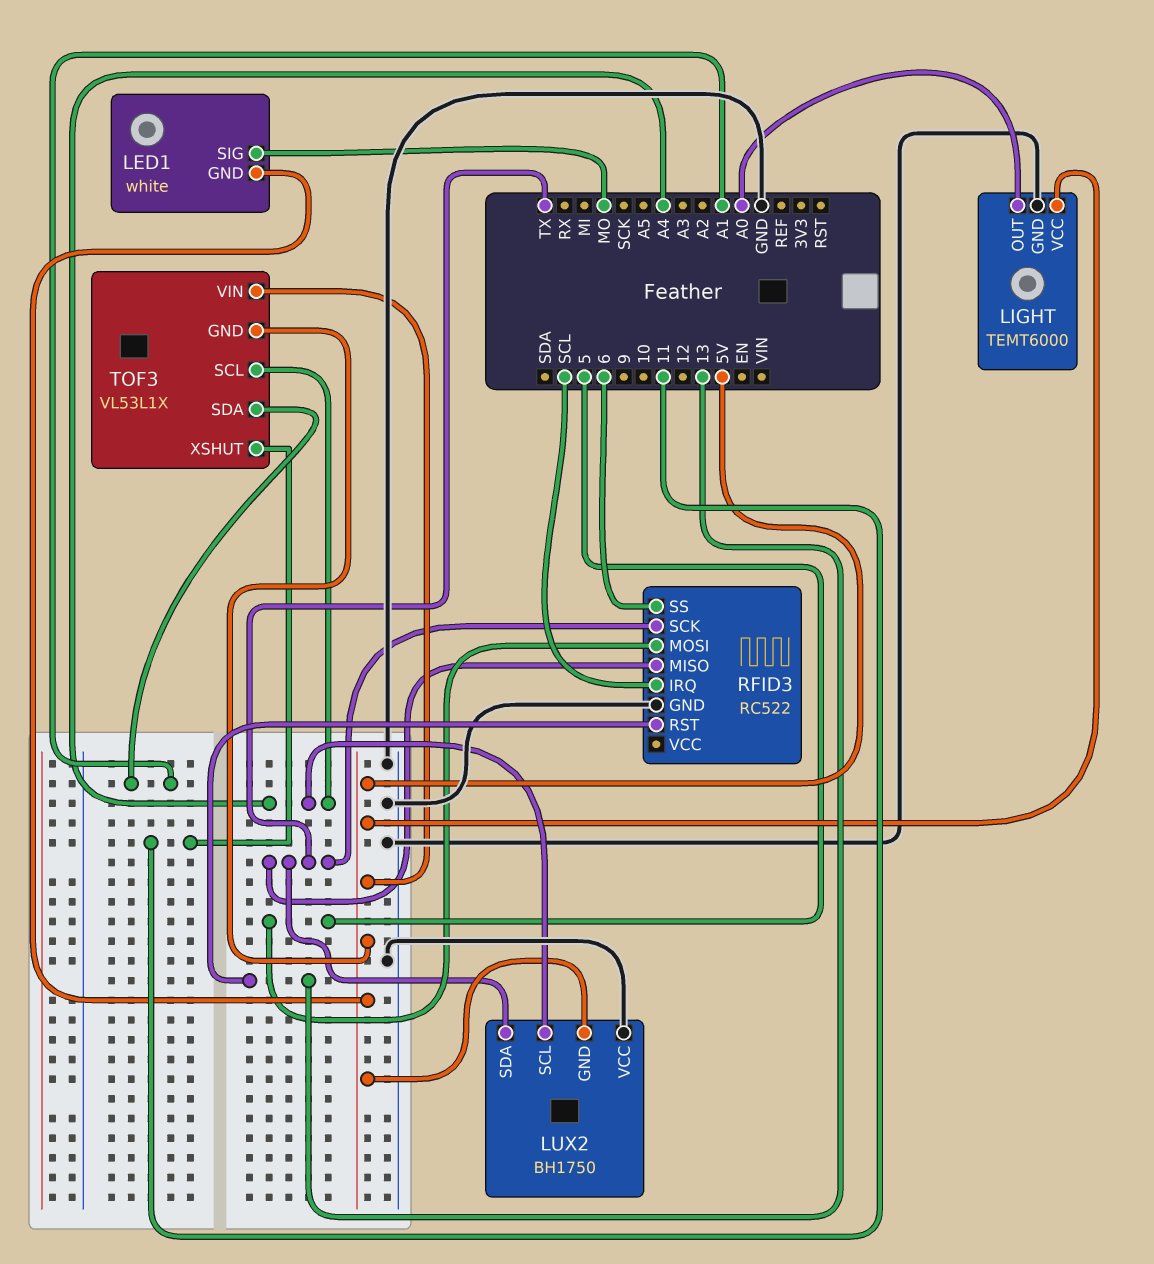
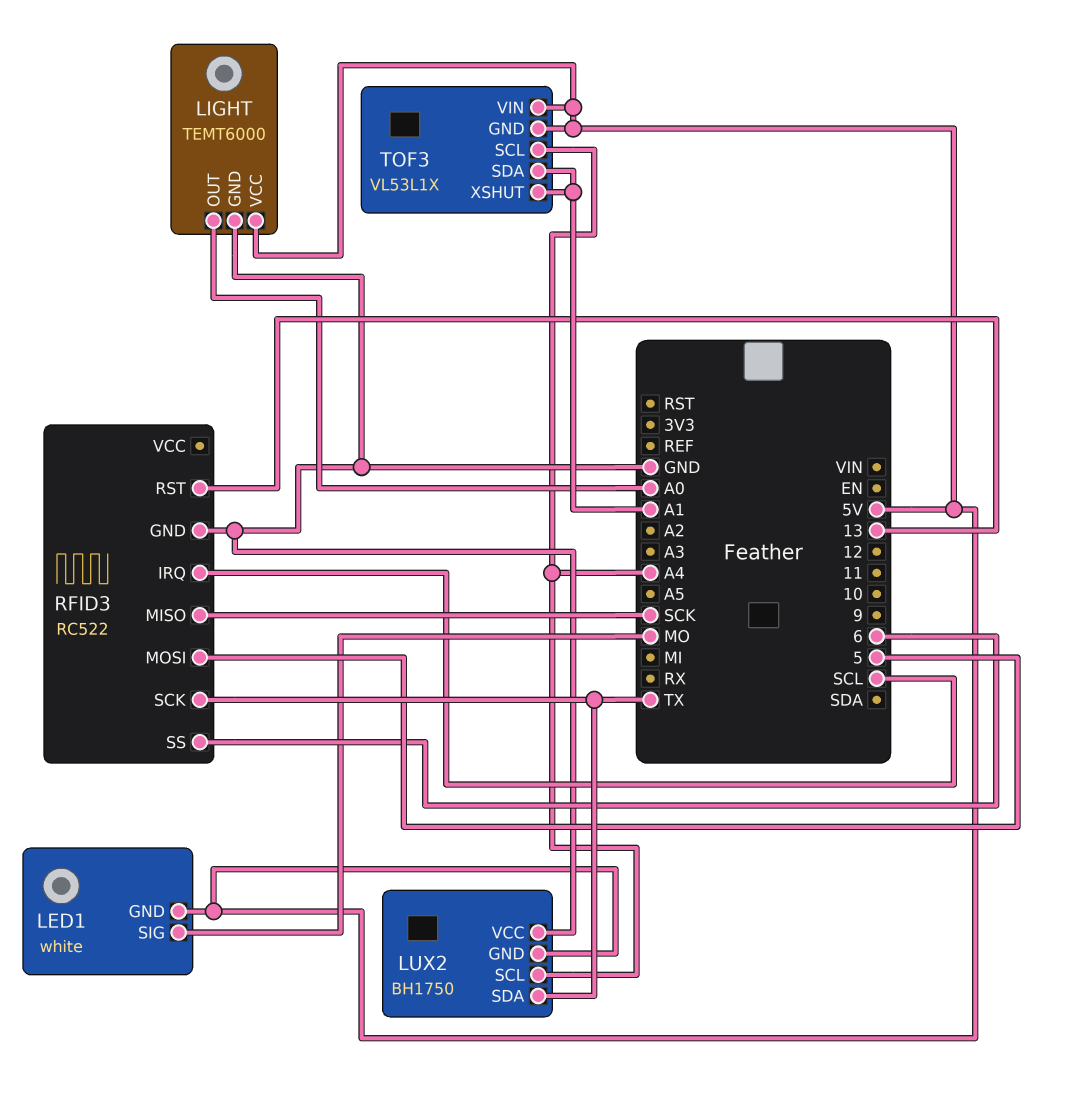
RFID3 pin MISO: TX -> SCK
TOF3 pin XSHUT: 11 -> A1

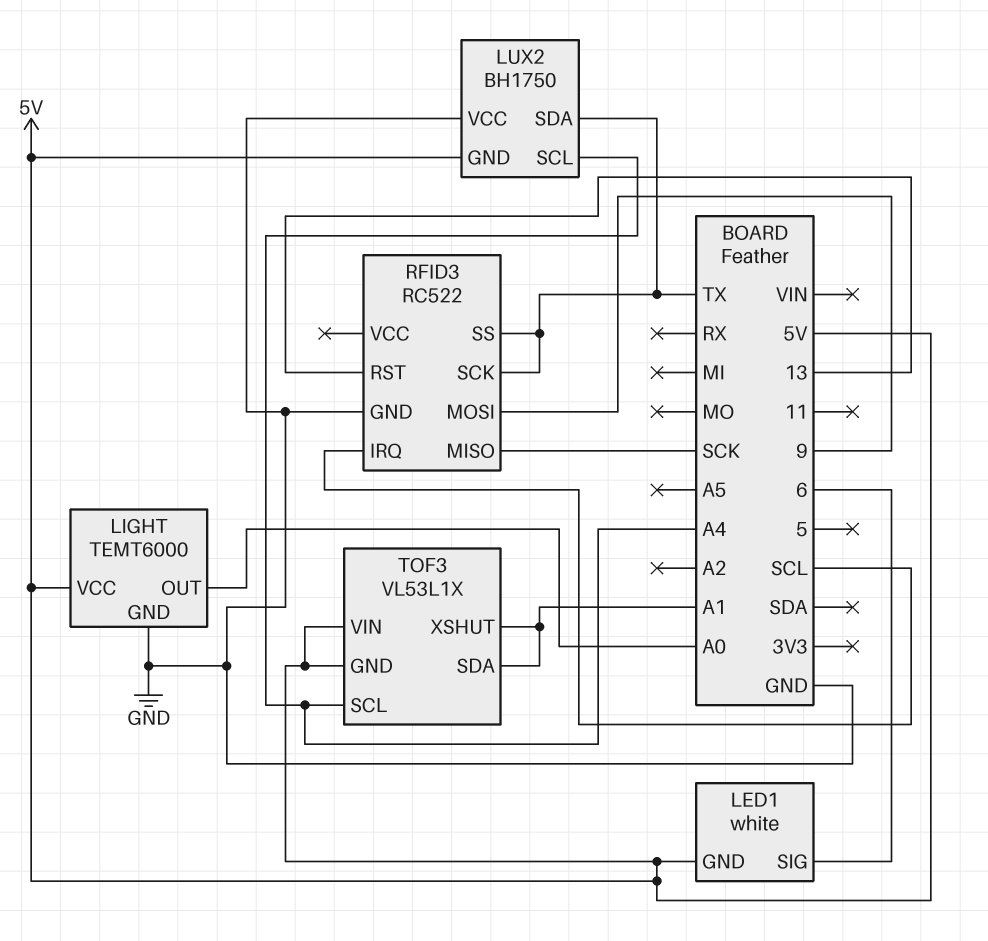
LED1 pin SIG: MO -> 6
RFID3 pin MOSI: 5 -> 9
RFID3 pin SS: 6 -> TX

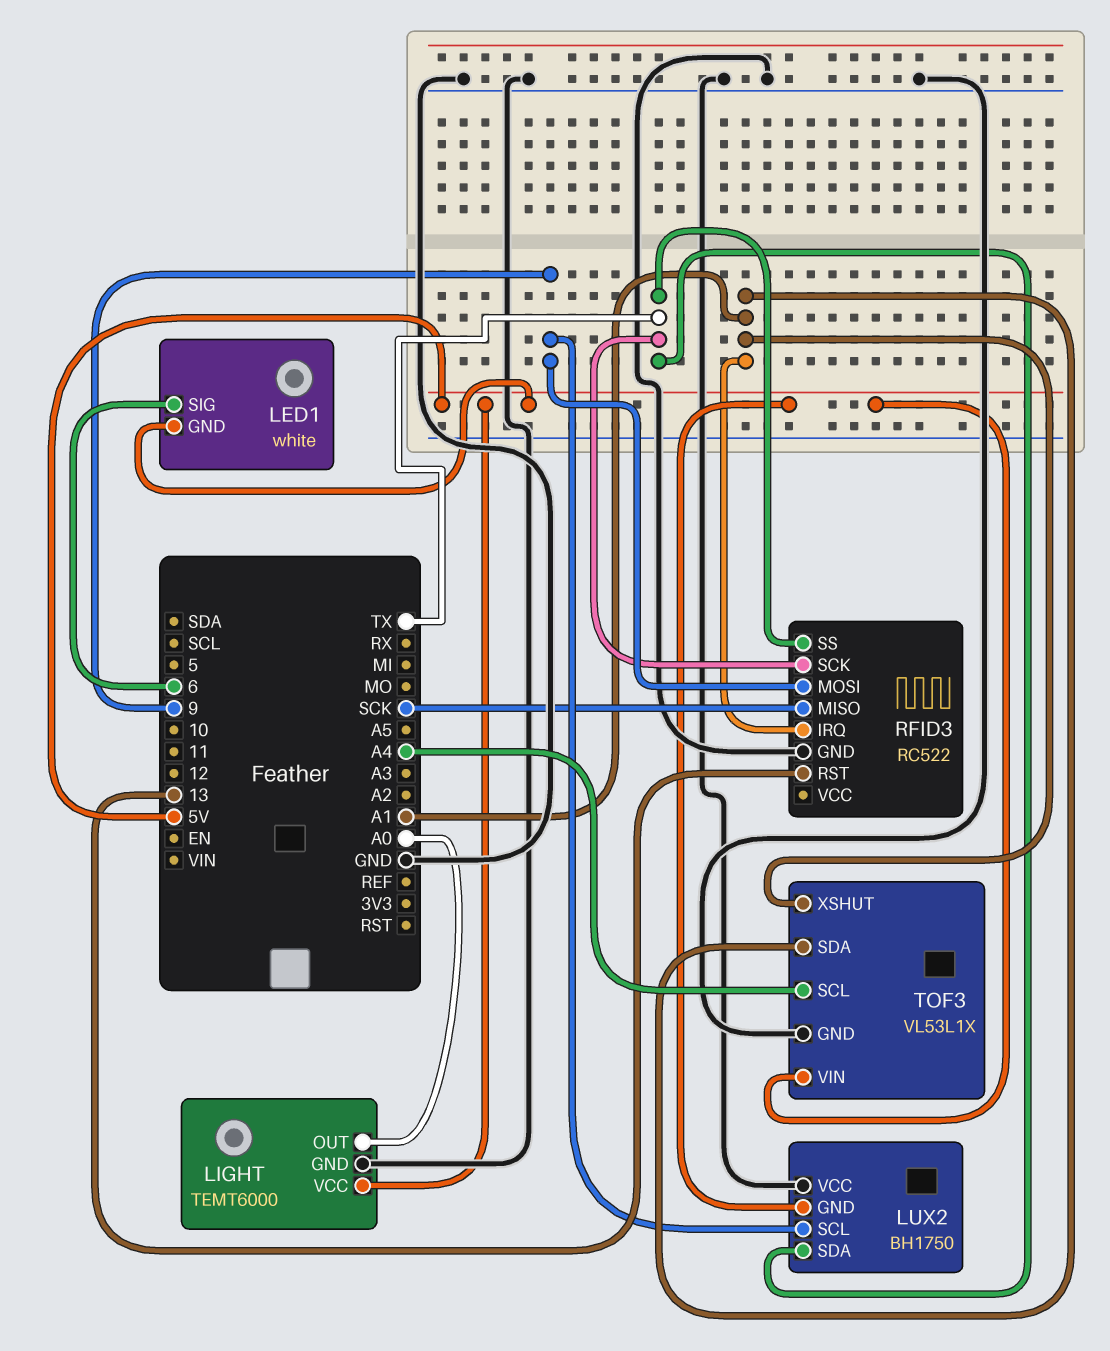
LUX2 pin SCL: A4 -> 9
RFID3 pin IRQ: SCL -> A1
TOF3 pin GND: 5V -> GND

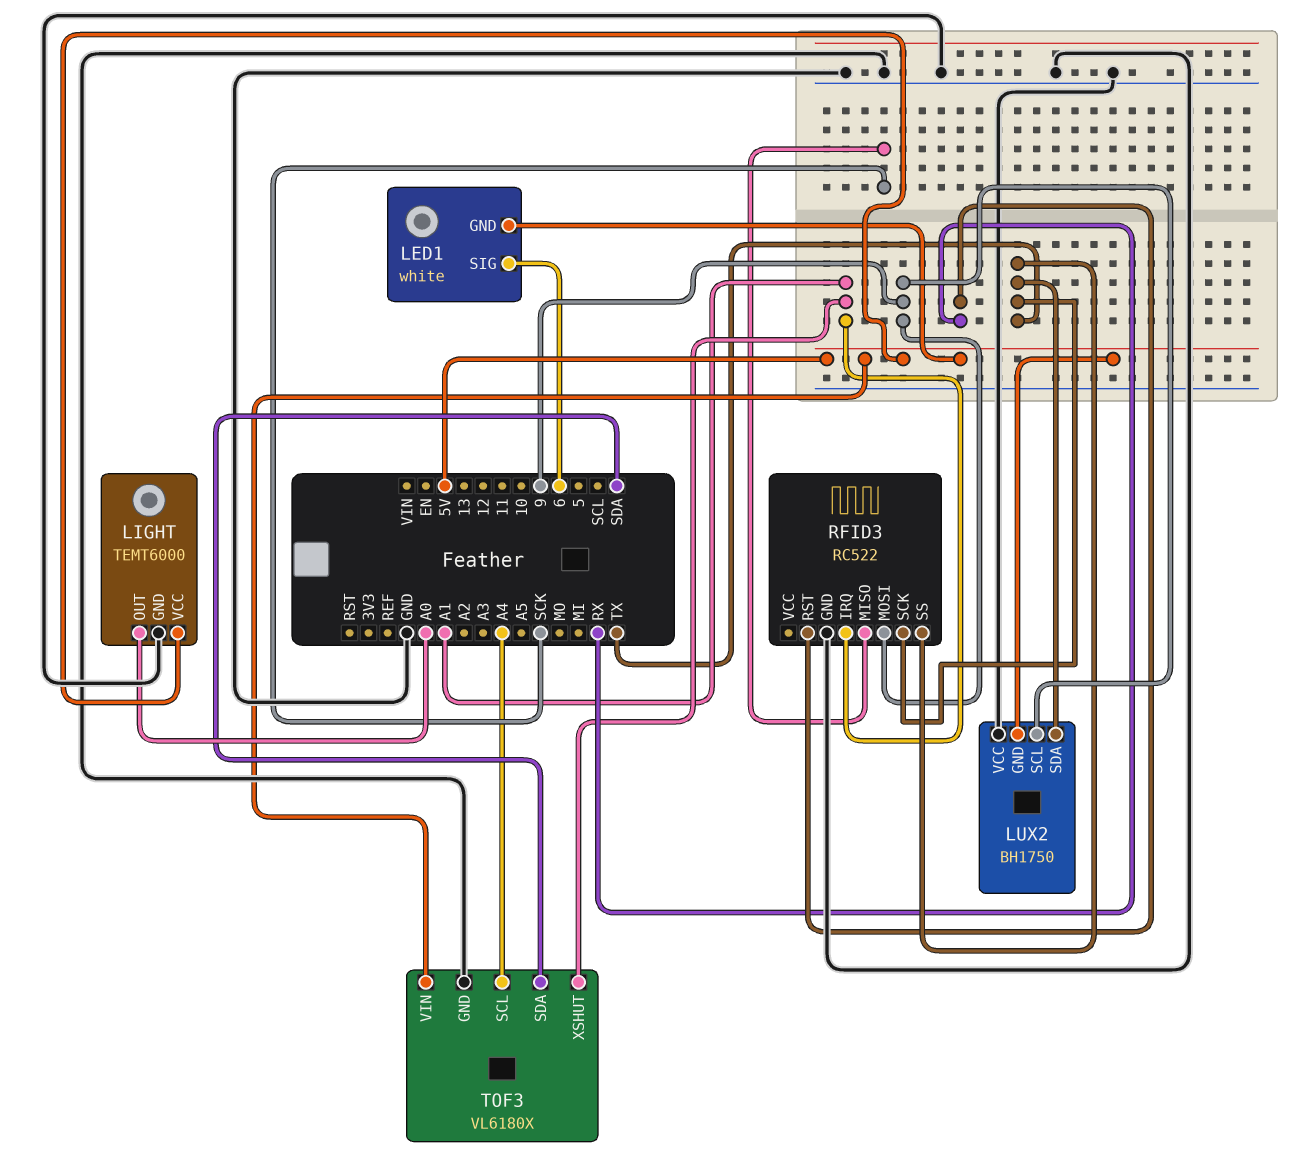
RFID3 pin RST: 13 -> RX
TOF3: VL53L1X -> VL6180X
TOF3 pin SDA: A1 -> SDA

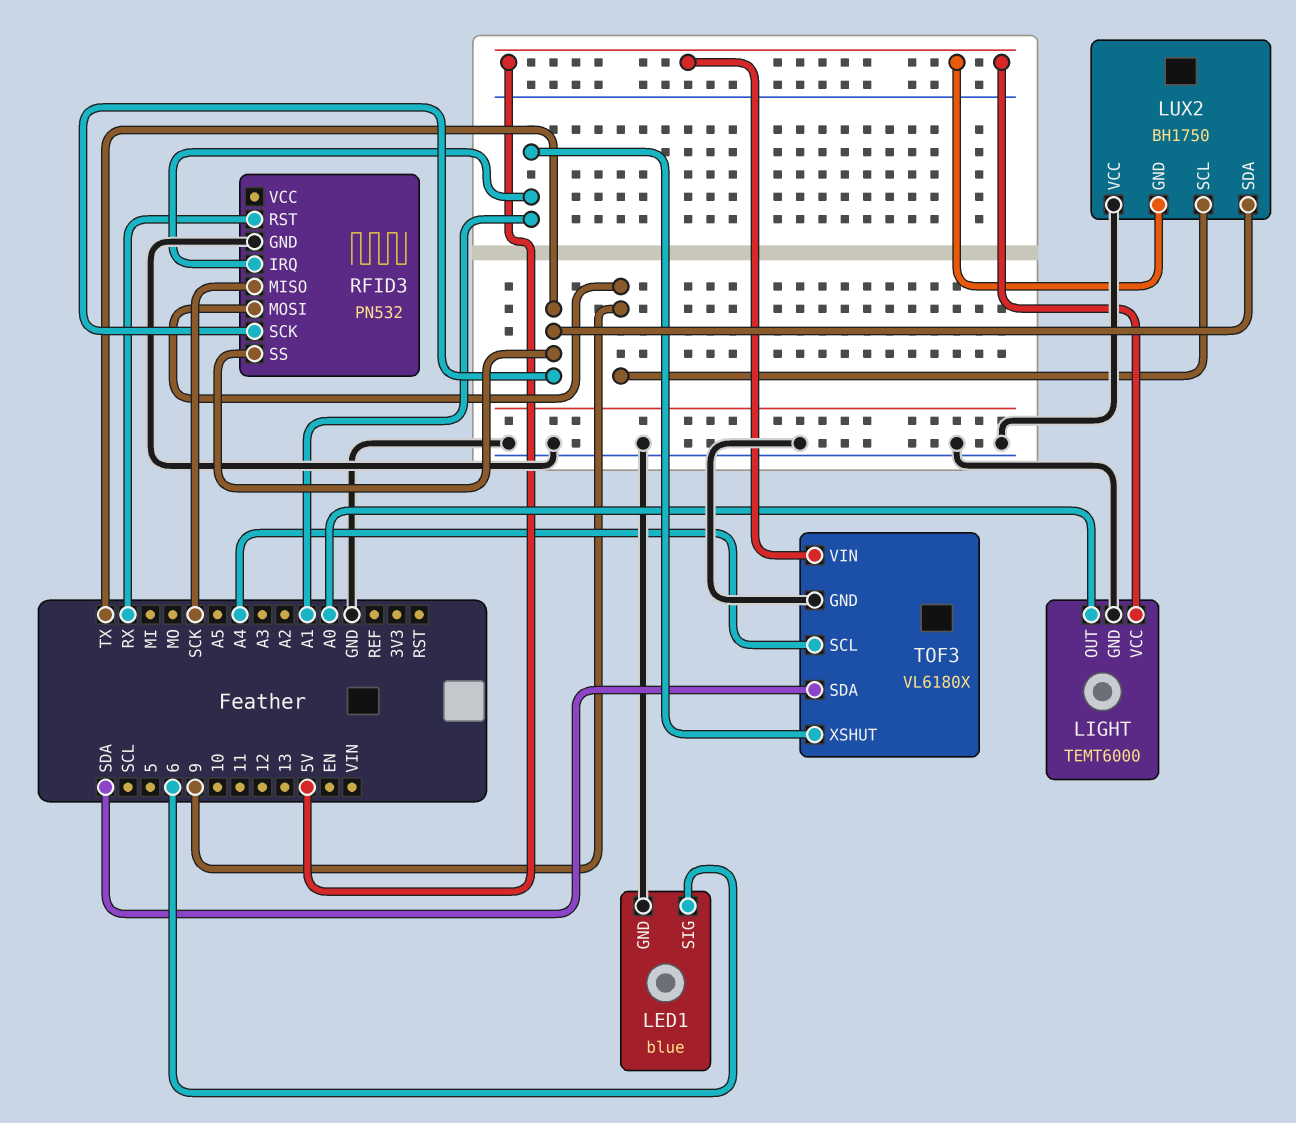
LED1: white -> blue
LED1 pin GND: 5V -> GND
RFID3: RC522 -> PN532

